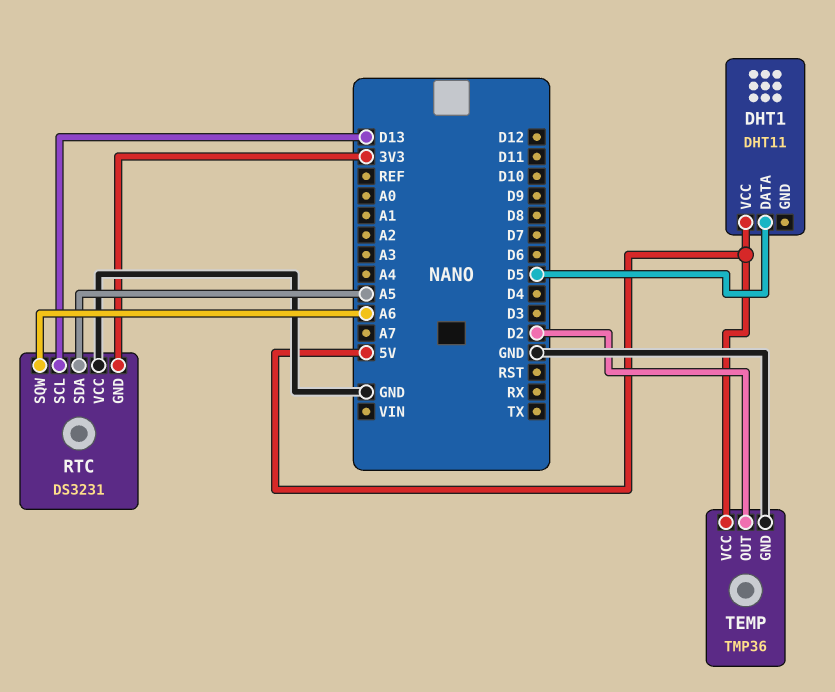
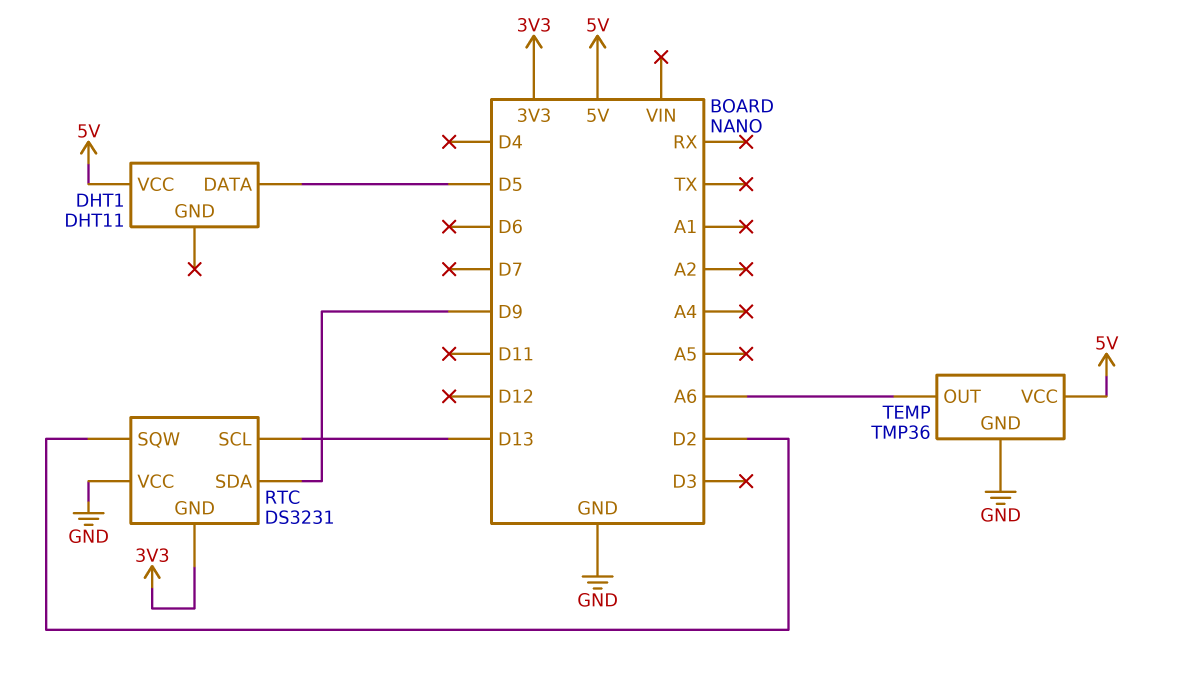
RTC pin SDA: A5 -> D9
RTC pin SQW: A6 -> D2
TEMP pin OUT: D2 -> A6

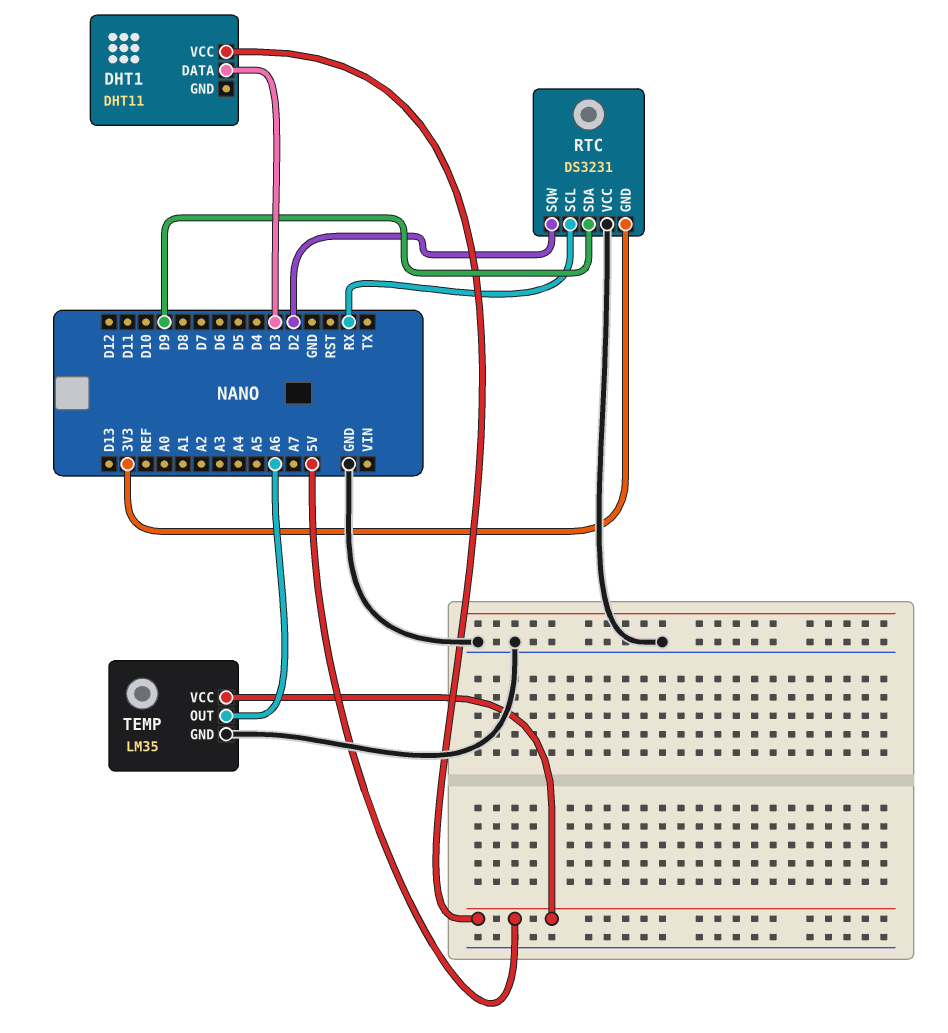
DHT1 pin DATA: D5 -> D3
RTC pin SCL: D13 -> RX
TEMP: TMP36 -> LM35

